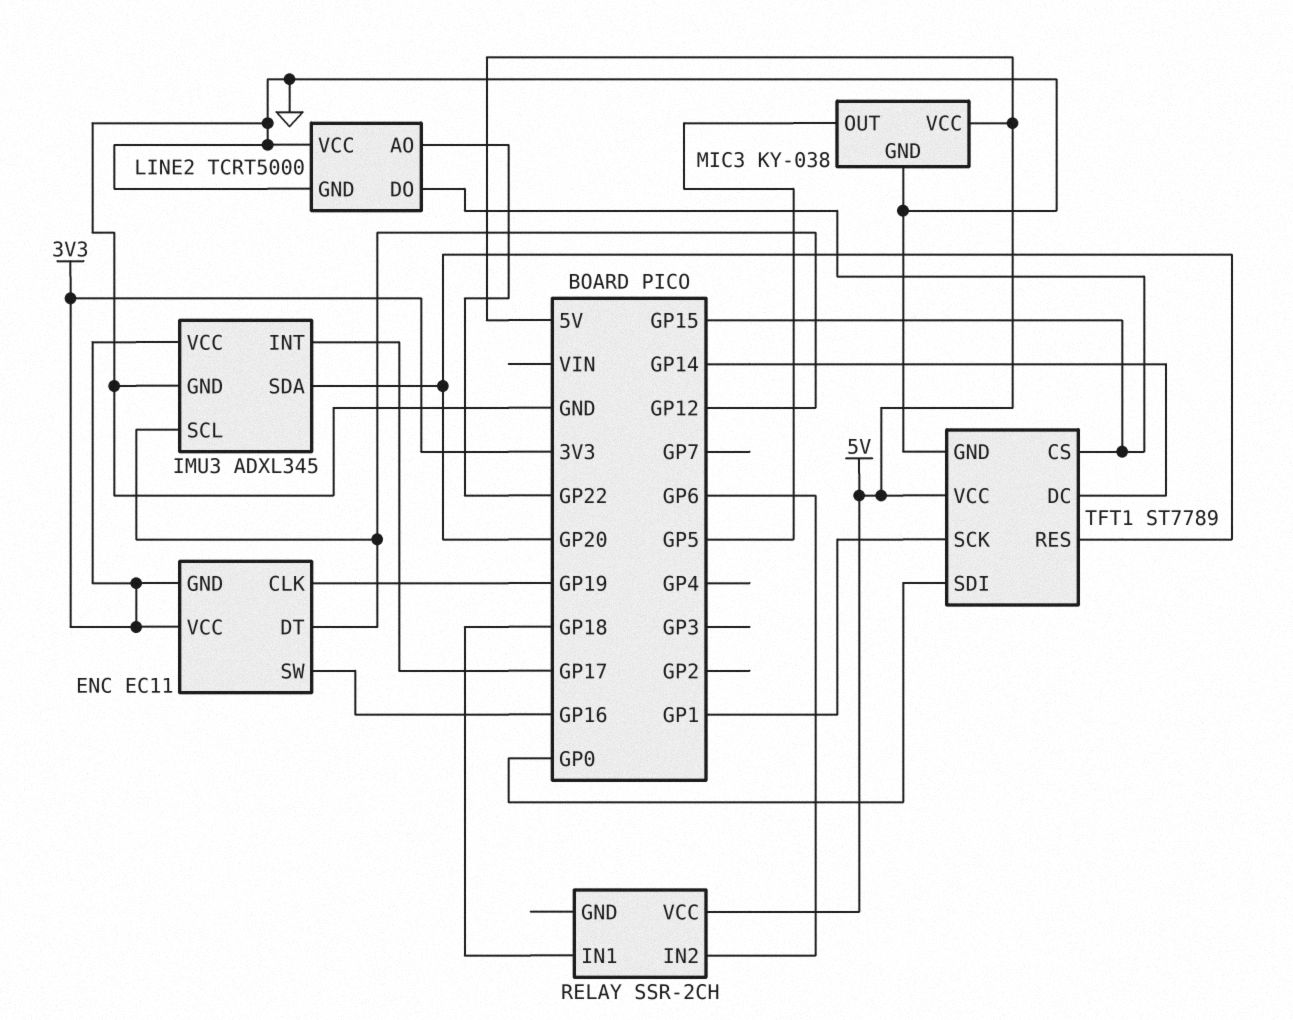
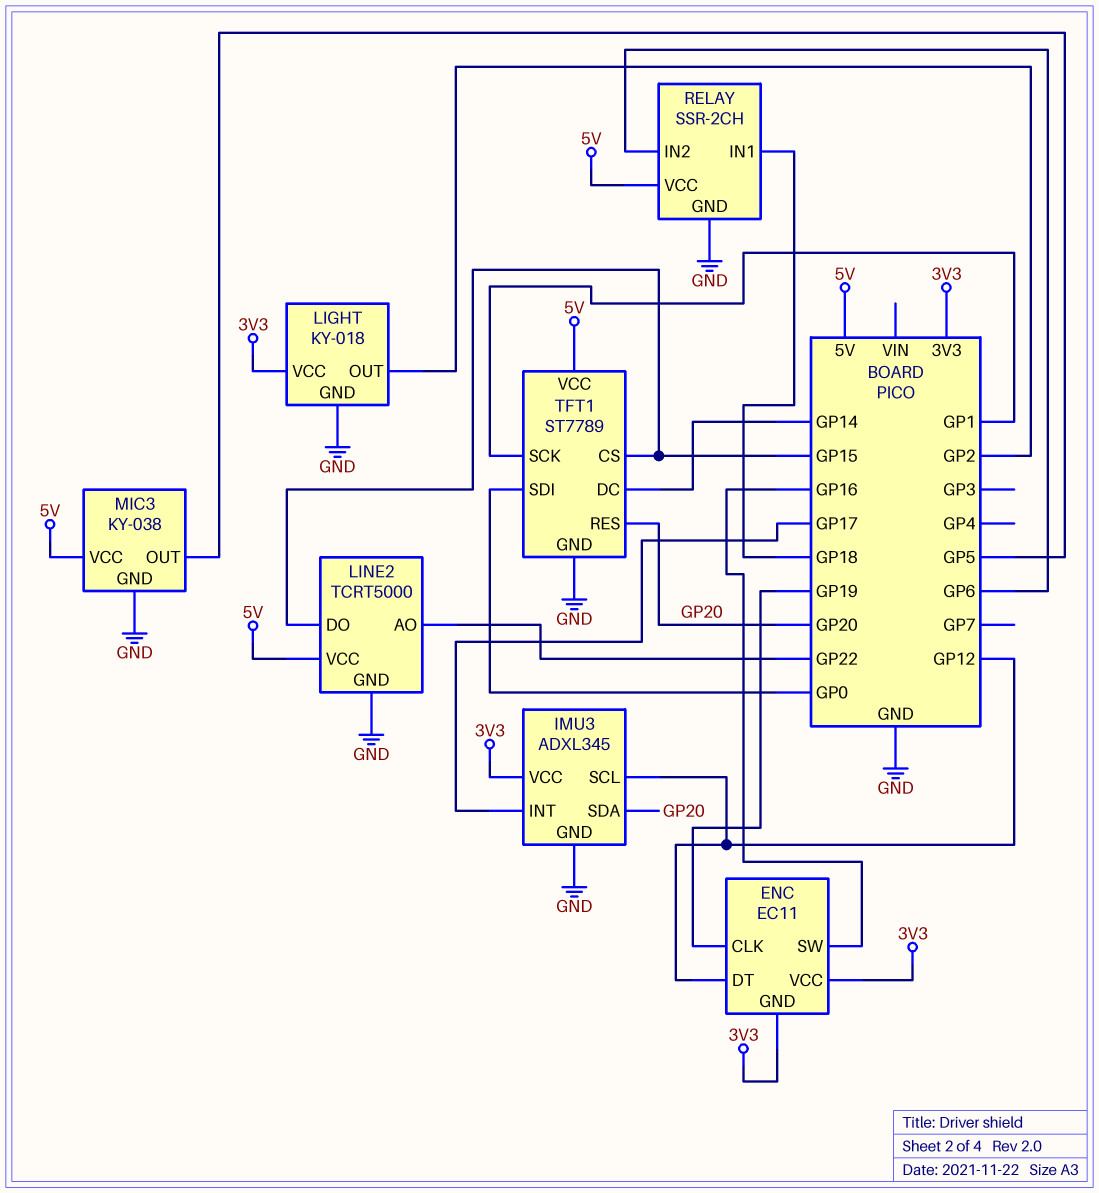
LIGHT: none -> KY-018
LIGHT pin GND: none -> GND
LIGHT pin OUT: none -> GP2
LIGHT pin VCC: none -> 3V3
LINE2 pin VCC: GND -> 5V
RELAY pin GND: none -> GND

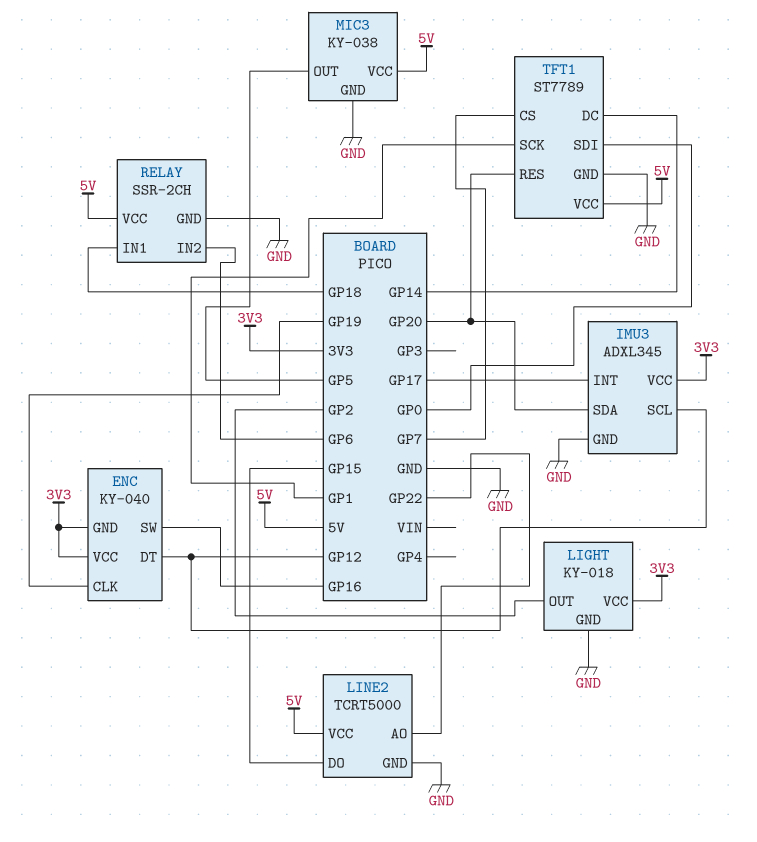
ENC: EC11 -> KY-040
TFT1 pin CS: GP15 -> GP7

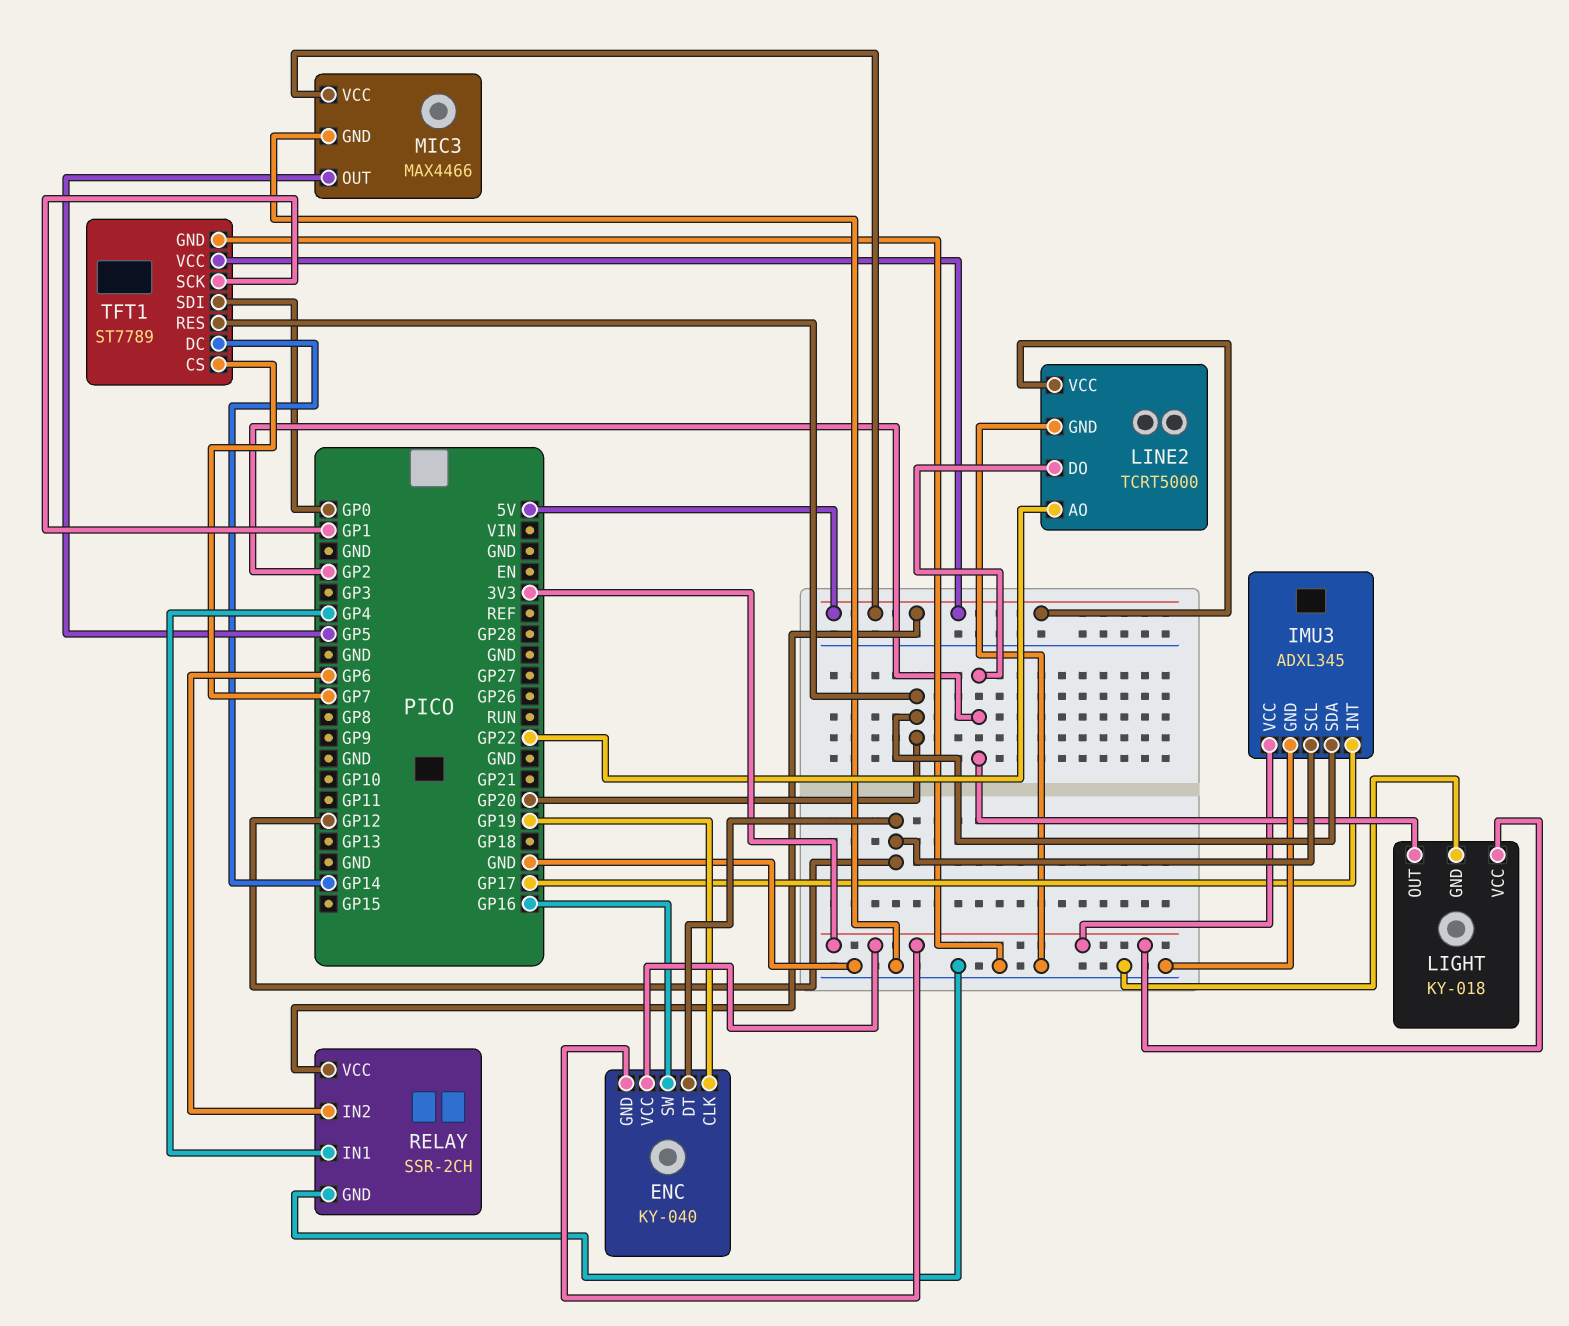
LINE2 pin DO: GP15 -> GP2
MIC3: KY-038 -> MAX4466
RELAY pin IN1: GP18 -> GP4

